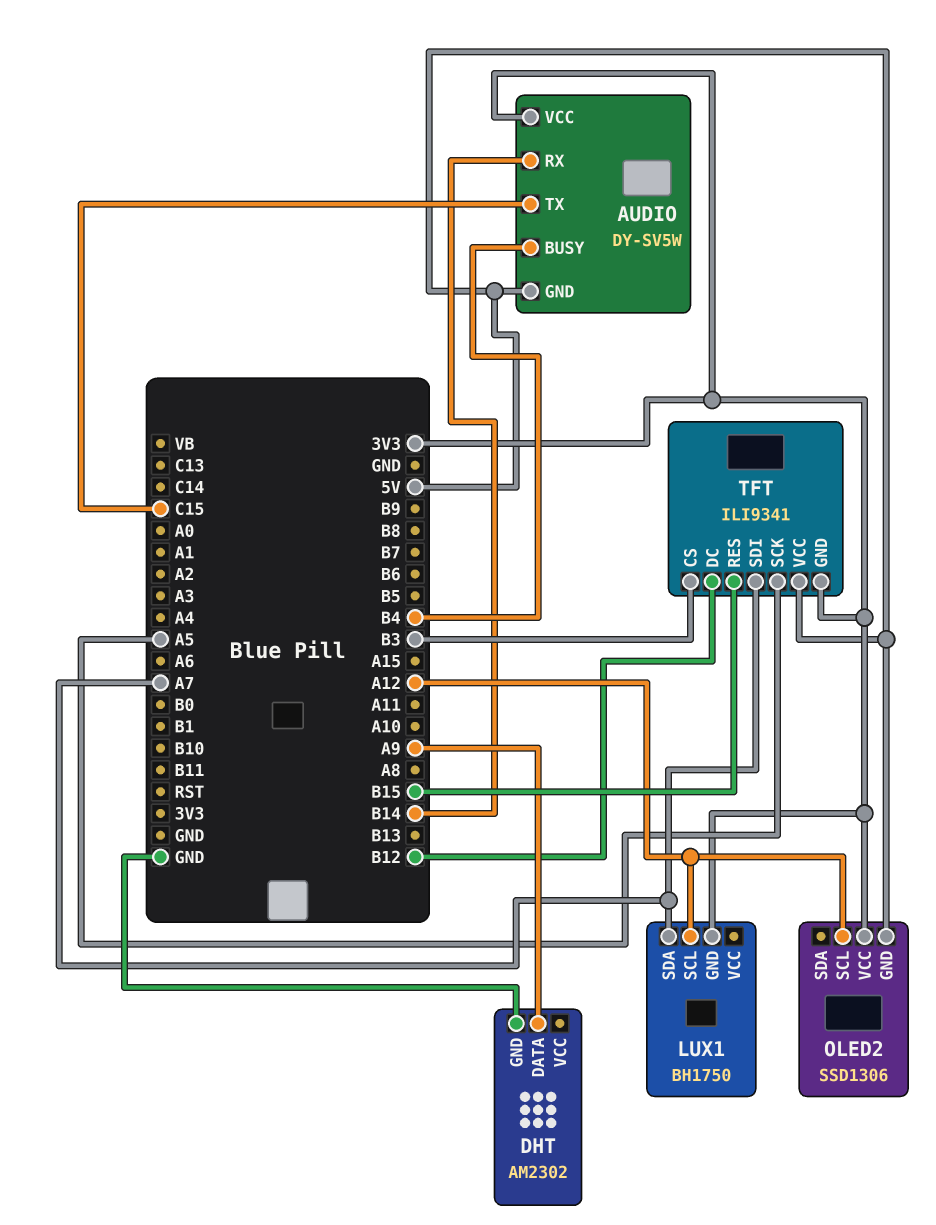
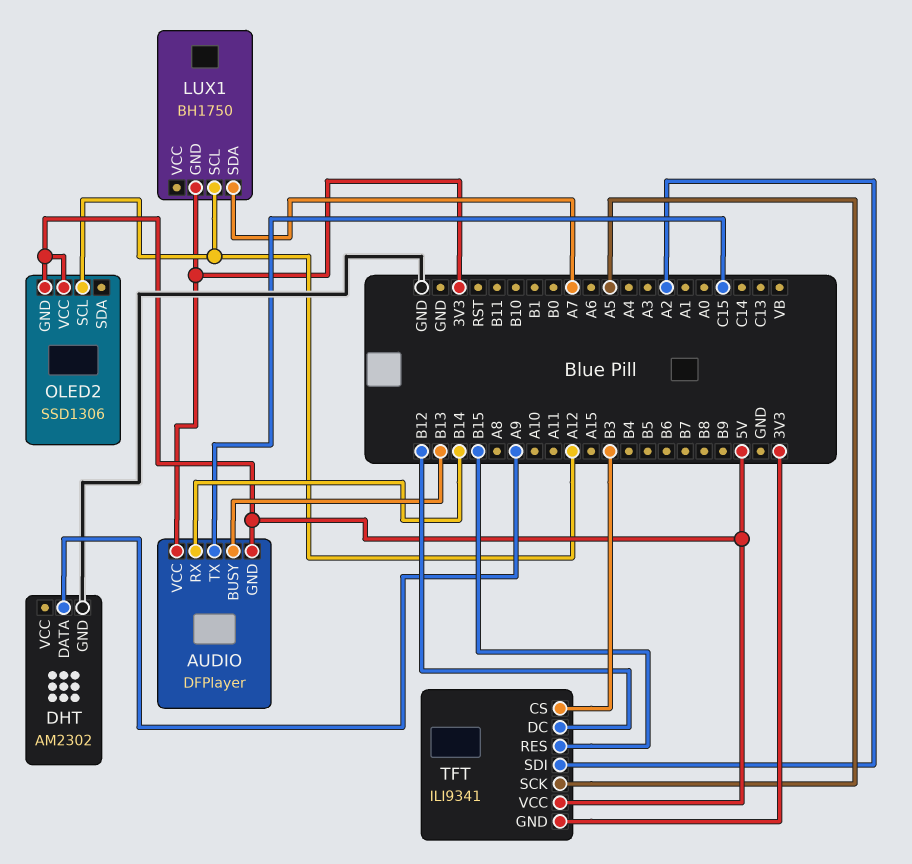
AUDIO: DY-SV5W -> DFPlayer
AUDIO pin BUSY: B4 -> B13
OLED2 pin VCC: 3V3 -> 5V
TFT pin SDI: A7 -> A2

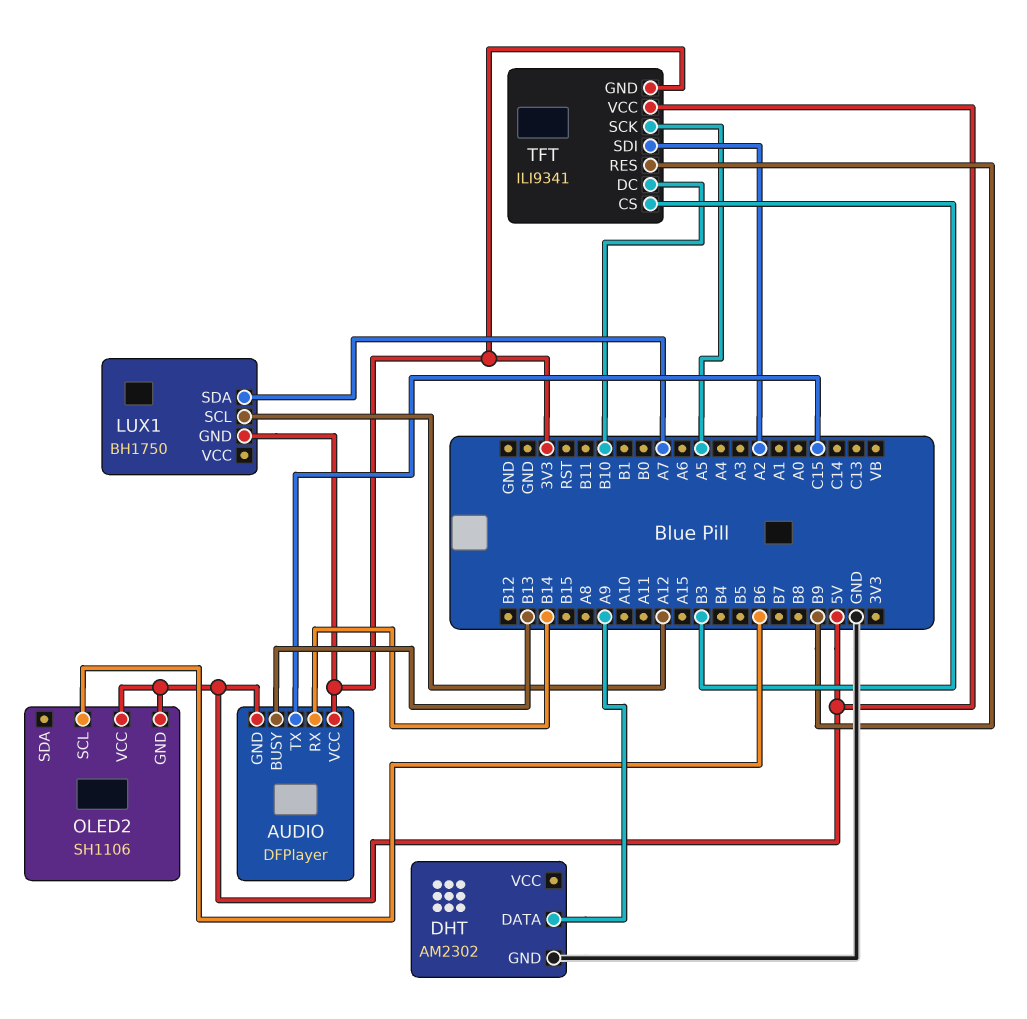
OLED2: SSD1306 -> SH1106
OLED2 pin SCL: A12 -> B6
TFT pin DC: B12 -> B10
TFT pin RES: B15 -> B9

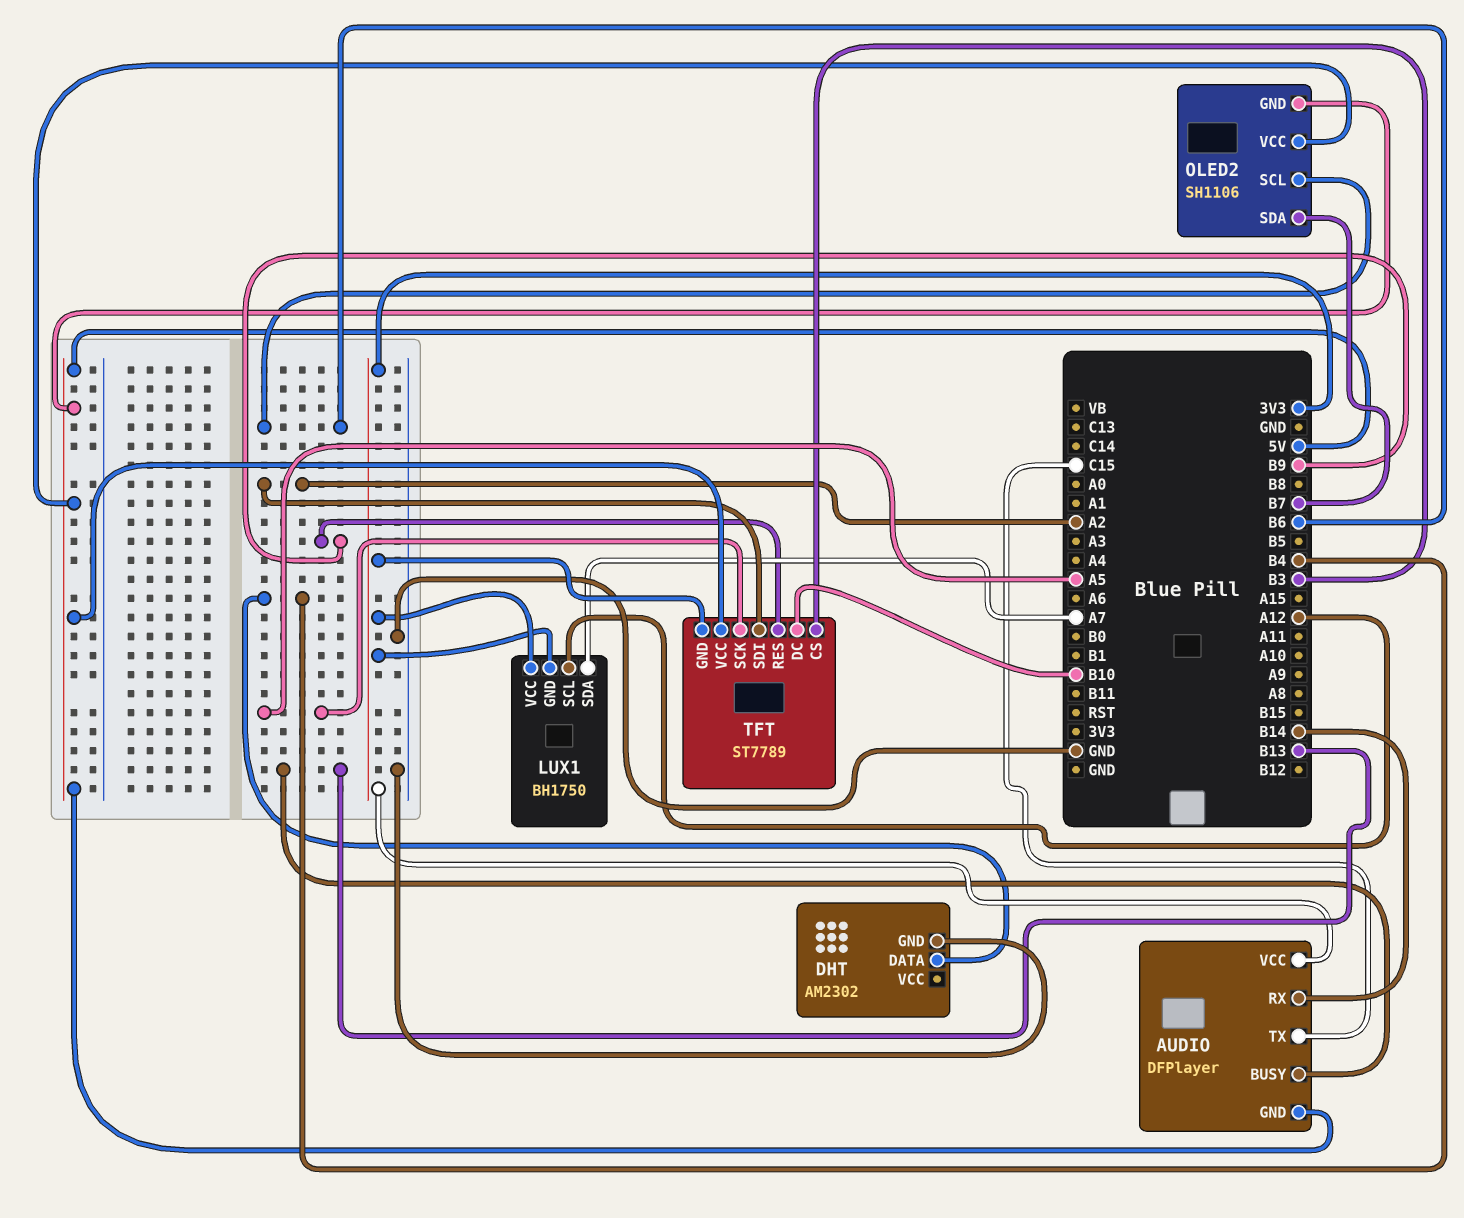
DHT pin DATA: A9 -> B4
LUX1 pin VCC: none -> 3V3
OLED2 pin SDA: none -> B7
TFT: ILI9341 -> ST7789

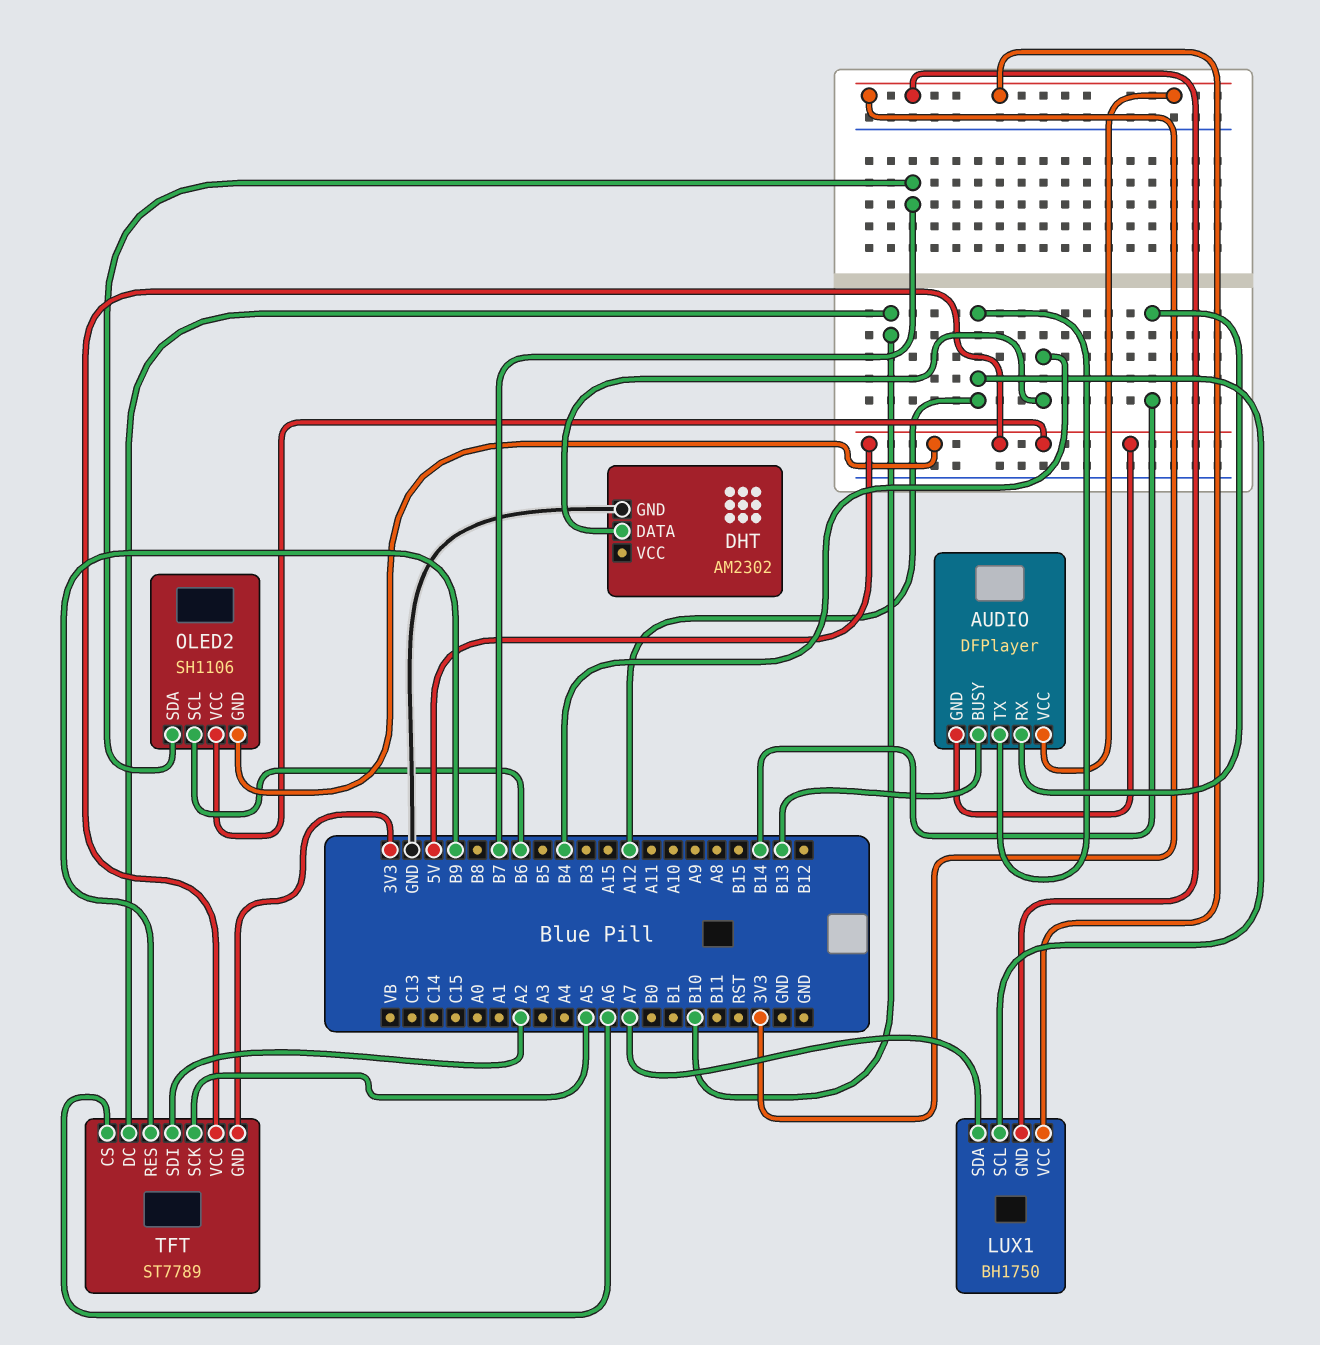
AUDIO pin TX: C15 -> A12
TFT pin CS: B3 -> A6

